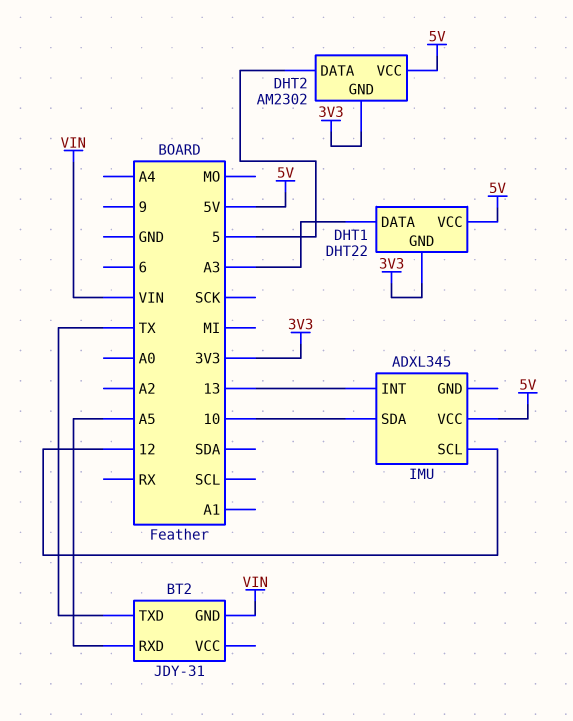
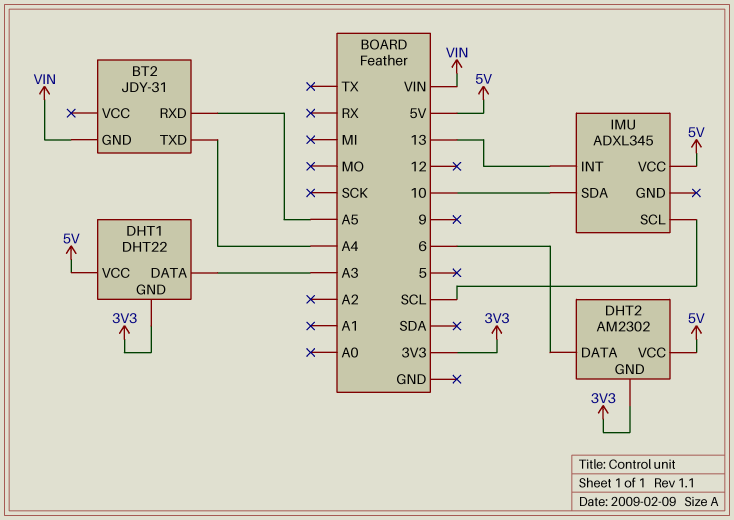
BT2 pin TXD: TX -> A4
DHT2 pin DATA: 5 -> 6
IMU pin SCL: 12 -> SCL

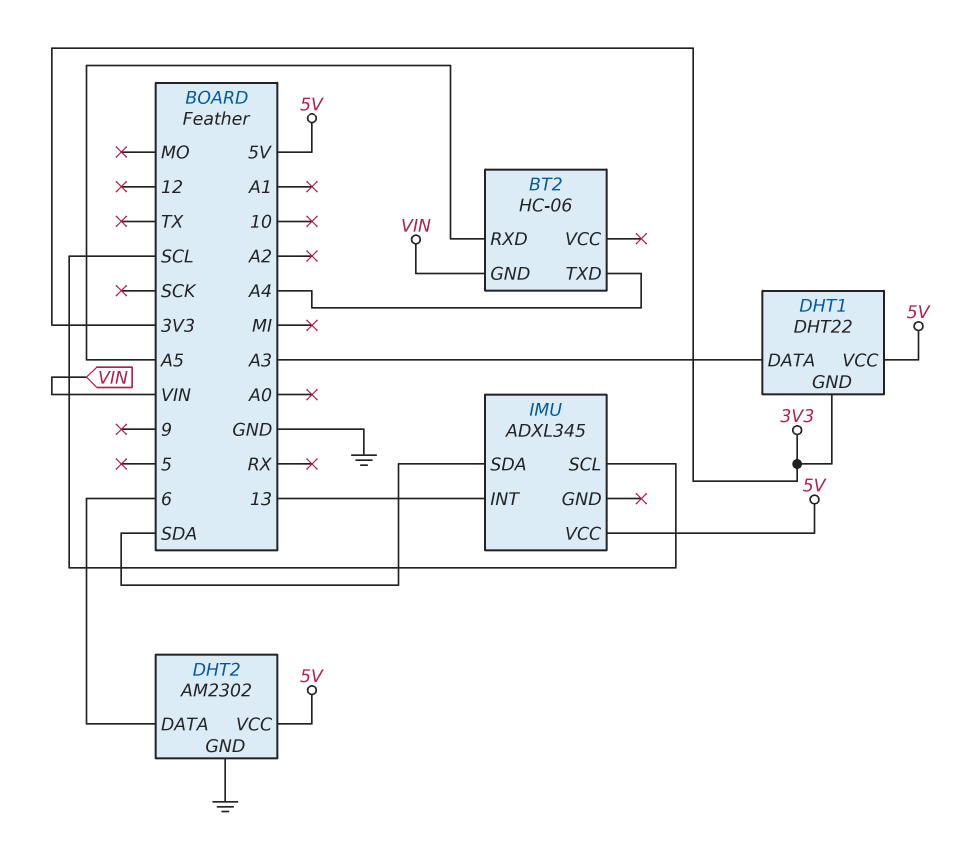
BT2: JDY-31 -> HC-06
DHT2 pin GND: 3V3 -> GND
IMU pin SDA: 10 -> SDA

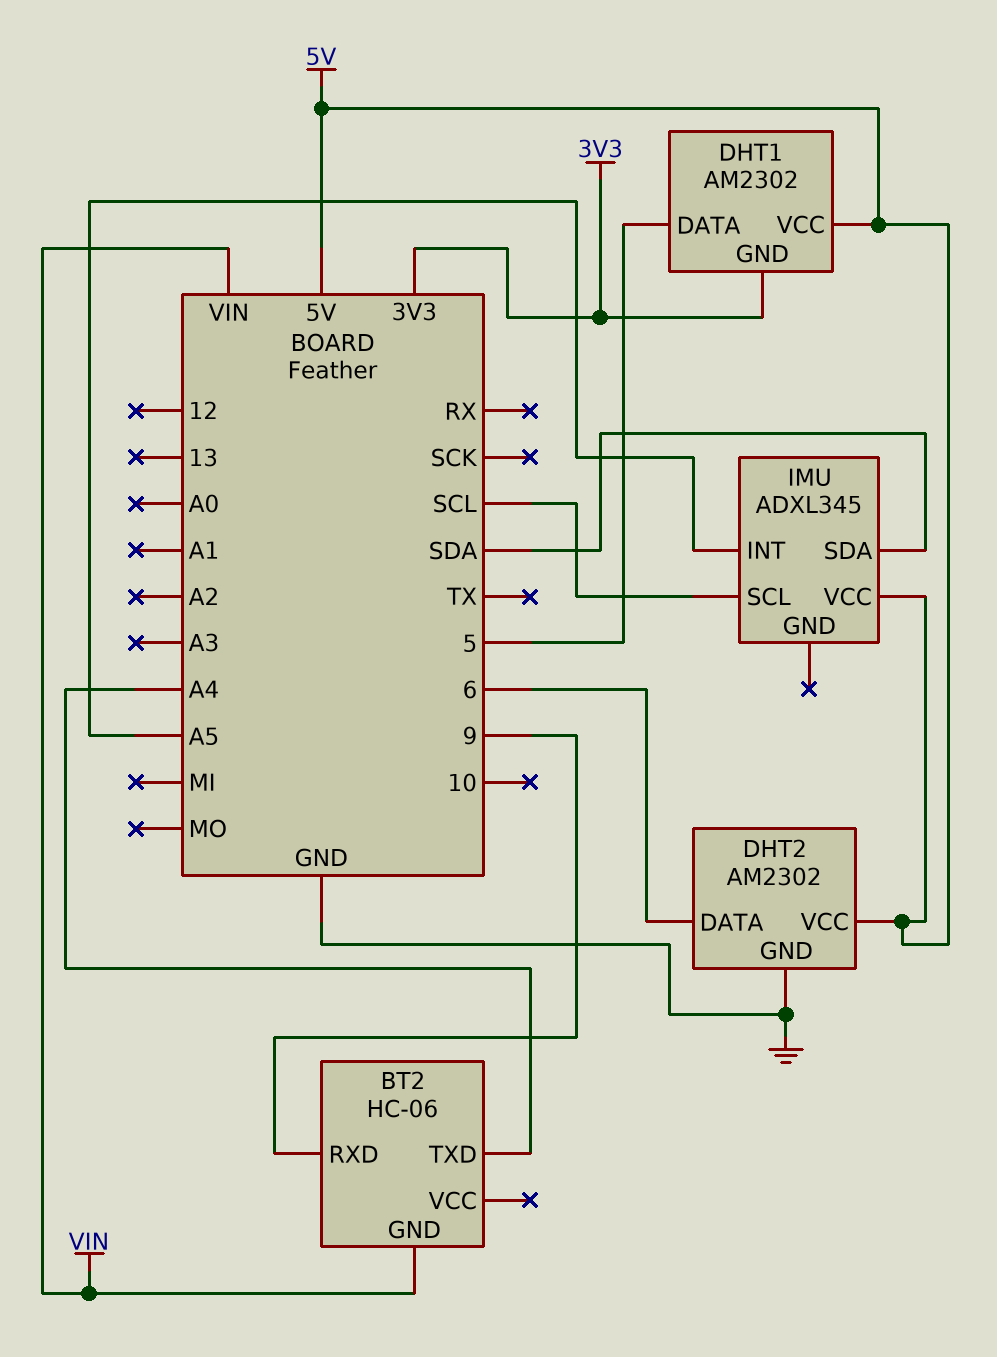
BT2 pin RXD: A5 -> 9
DHT1: DHT22 -> AM2302
DHT1 pin DATA: A3 -> 5
IMU pin INT: 13 -> A5

